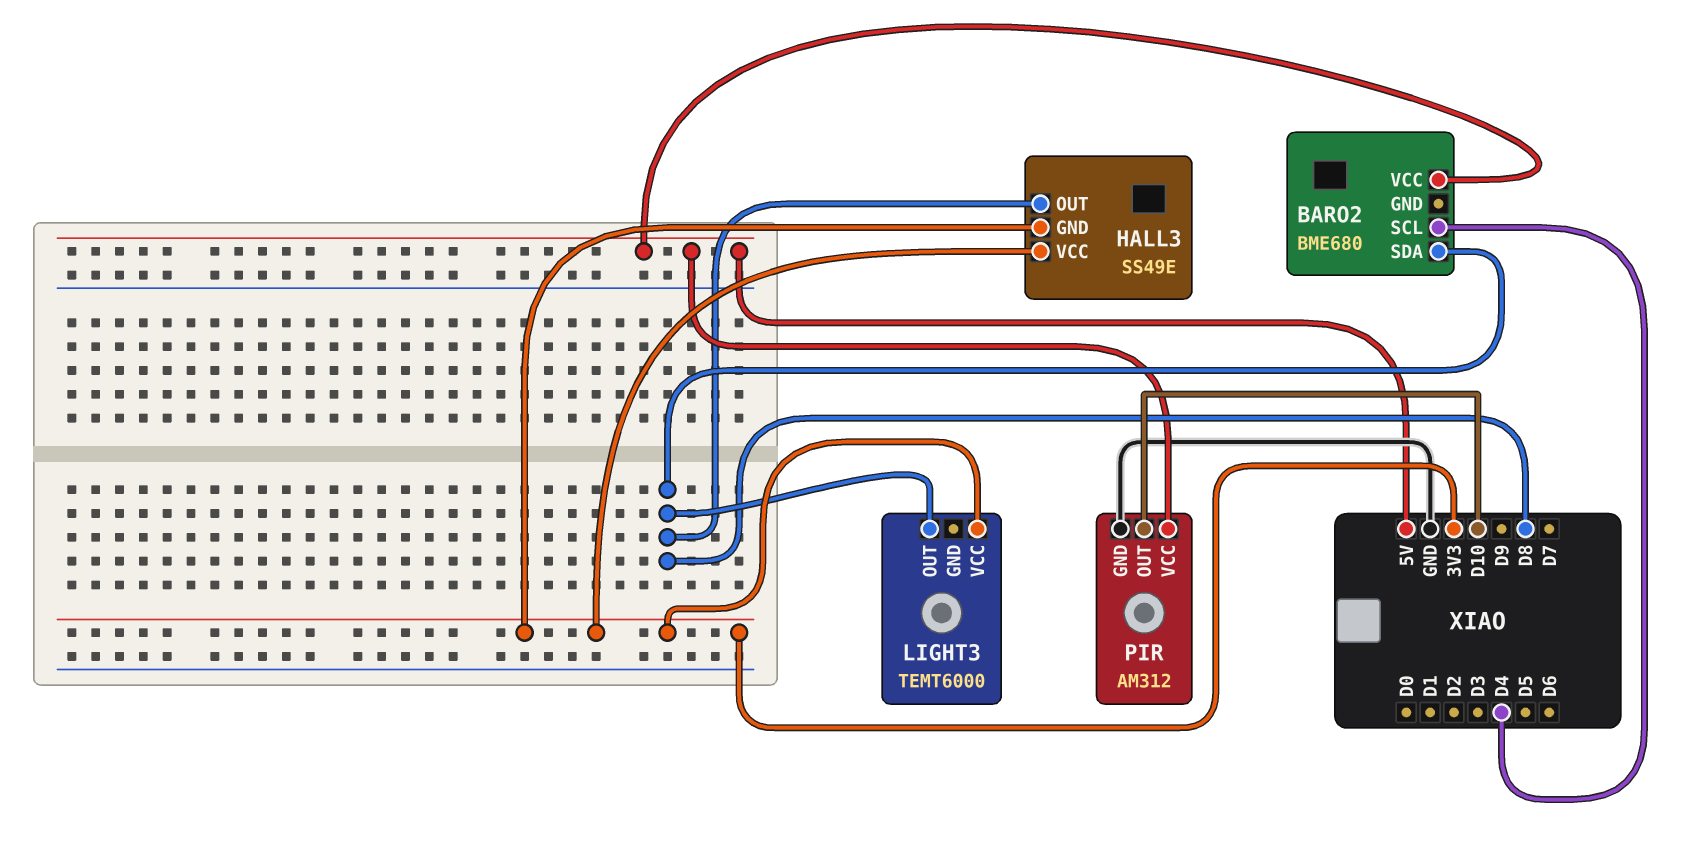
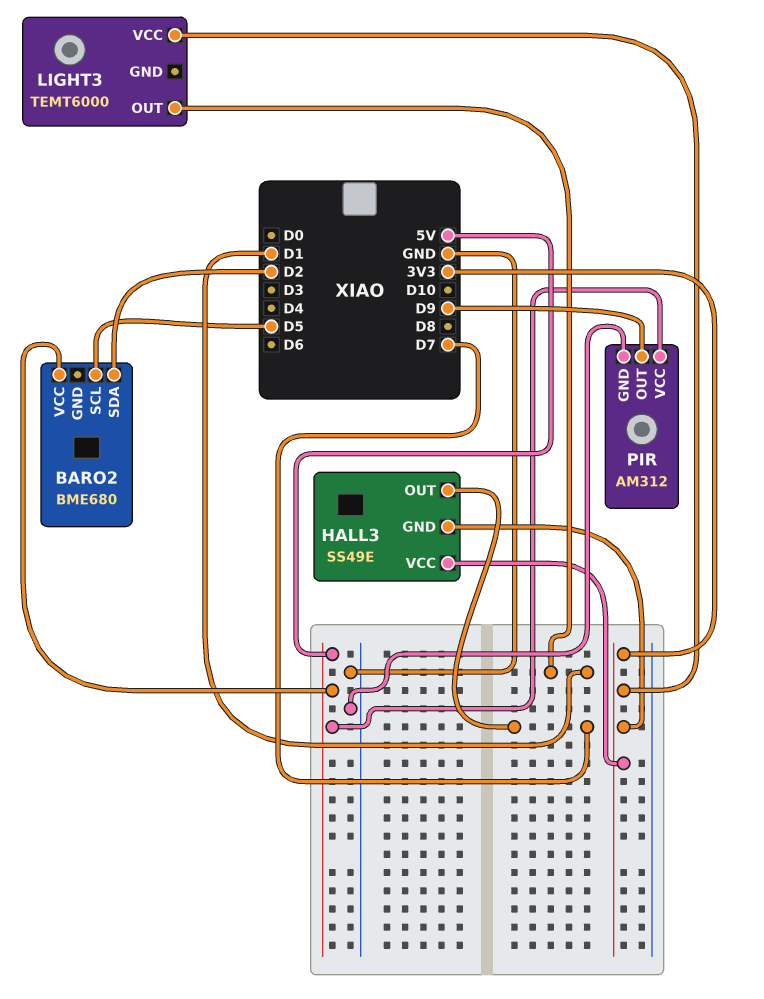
BARO2 pin SCL: D4 -> D5
BARO2 pin SDA: D8 -> D2
HALL3 pin OUT: D8 -> D7
LIGHT3 pin OUT: D8 -> D1
PIR pin OUT: D10 -> D9

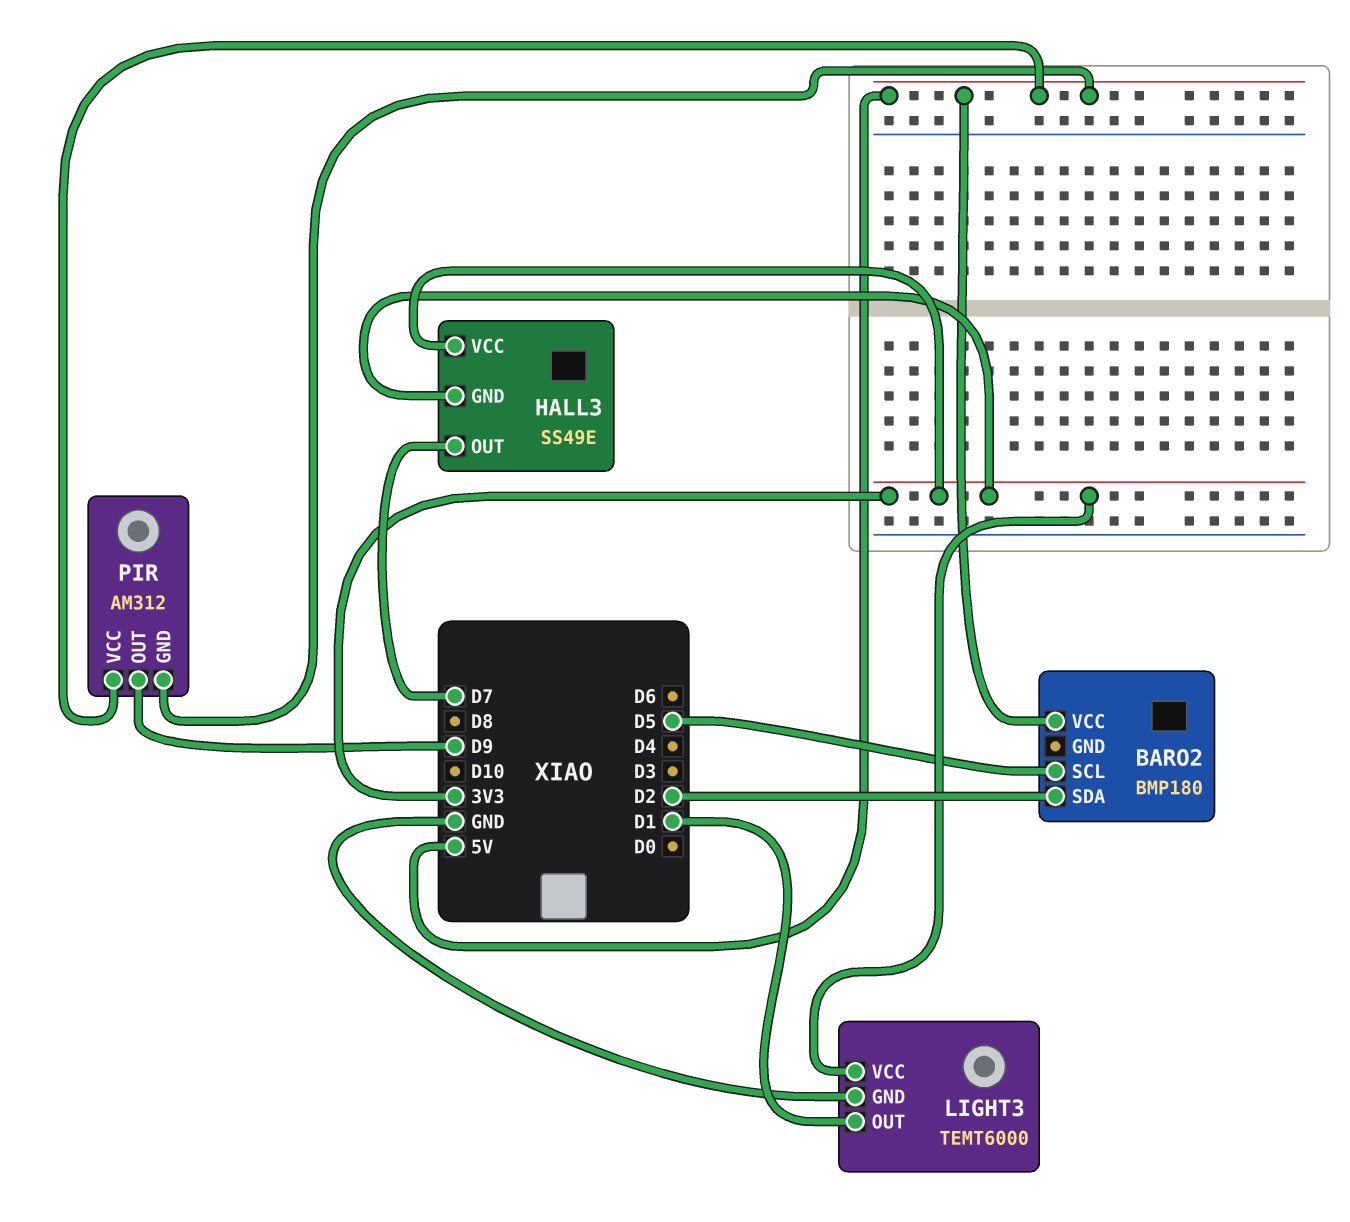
BARO2: BME680 -> BMP180
LIGHT3 pin GND: none -> GND
PIR pin GND: GND -> 5V

